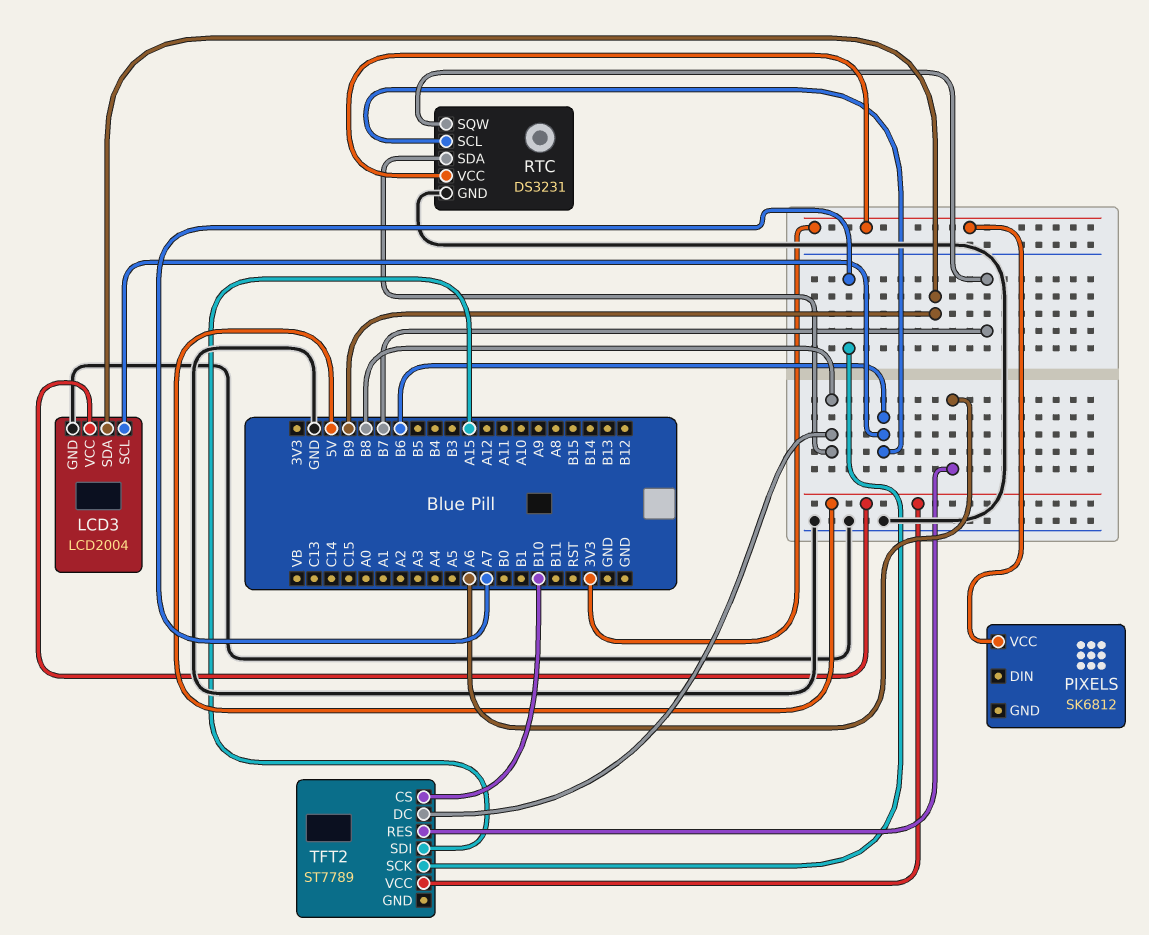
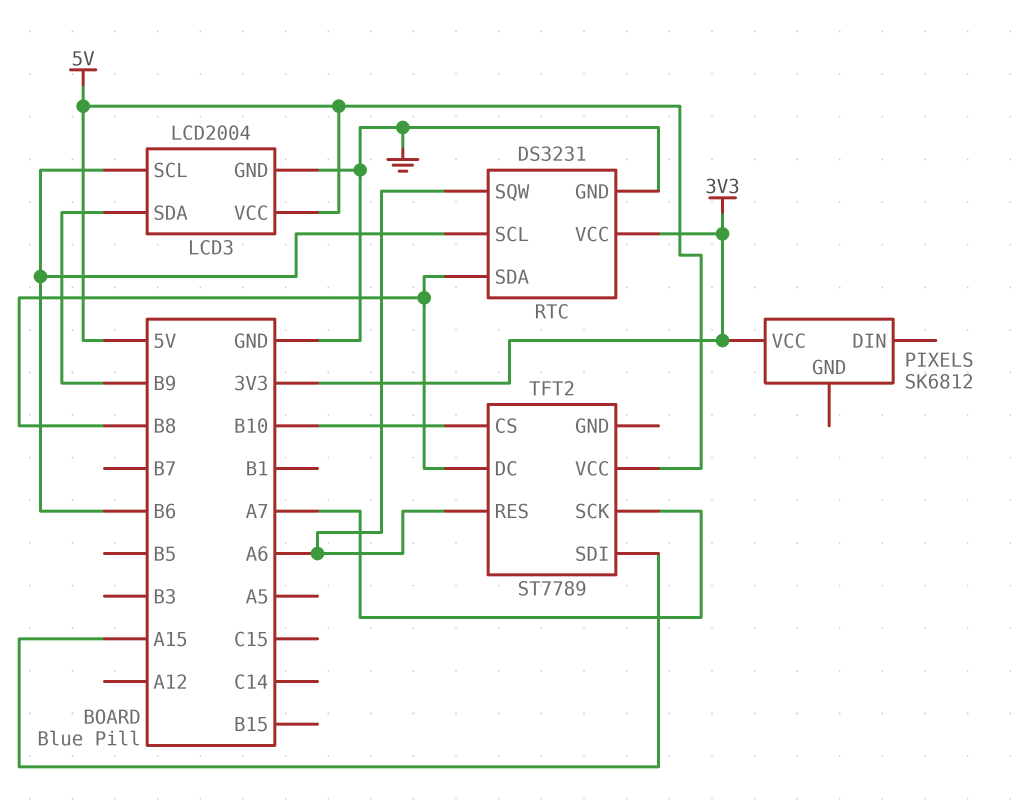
RTC pin SQW: B7 -> A6

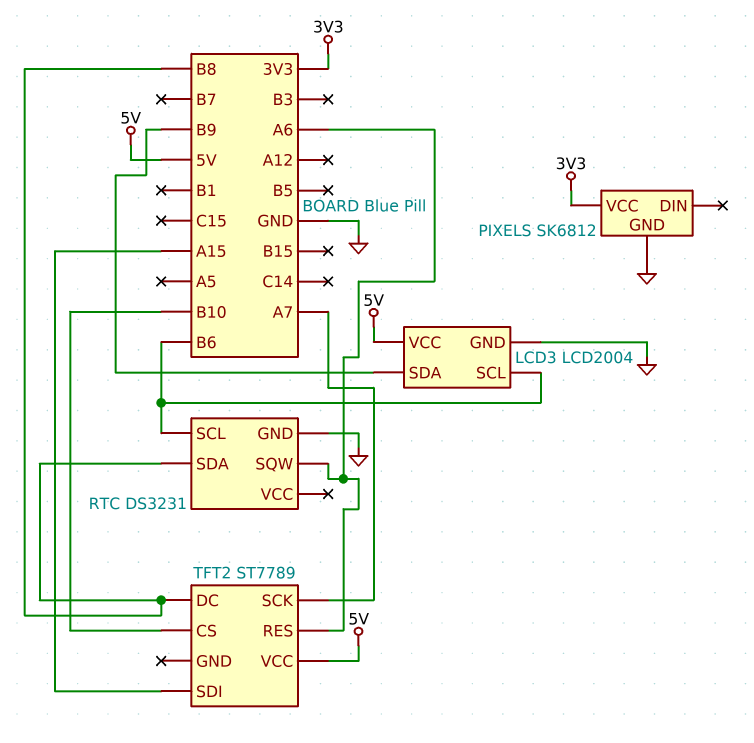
PIXELS pin GND: none -> GND
RTC pin VCC: 3V3 -> none

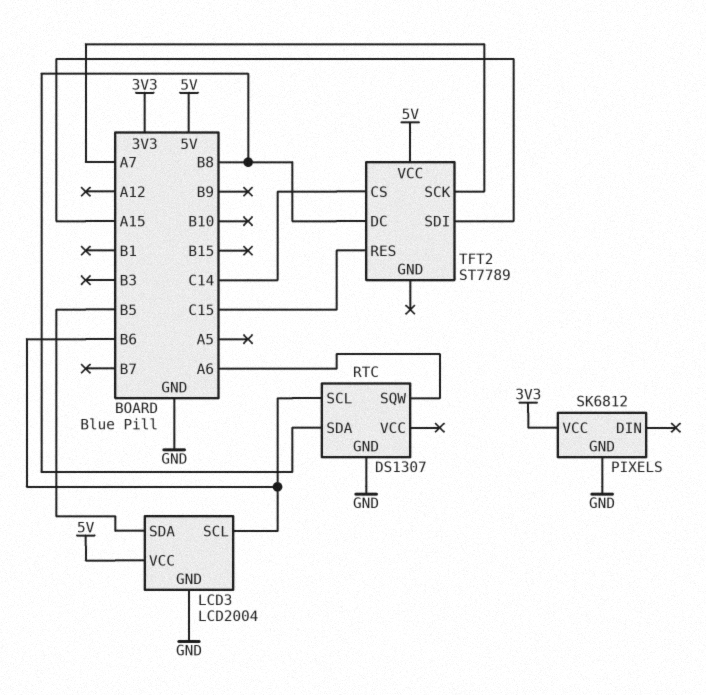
LCD3 pin SDA: B9 -> B5
RTC: DS3231 -> DS1307
TFT2 pin CS: B10 -> C14
TFT2 pin RES: A6 -> C15

